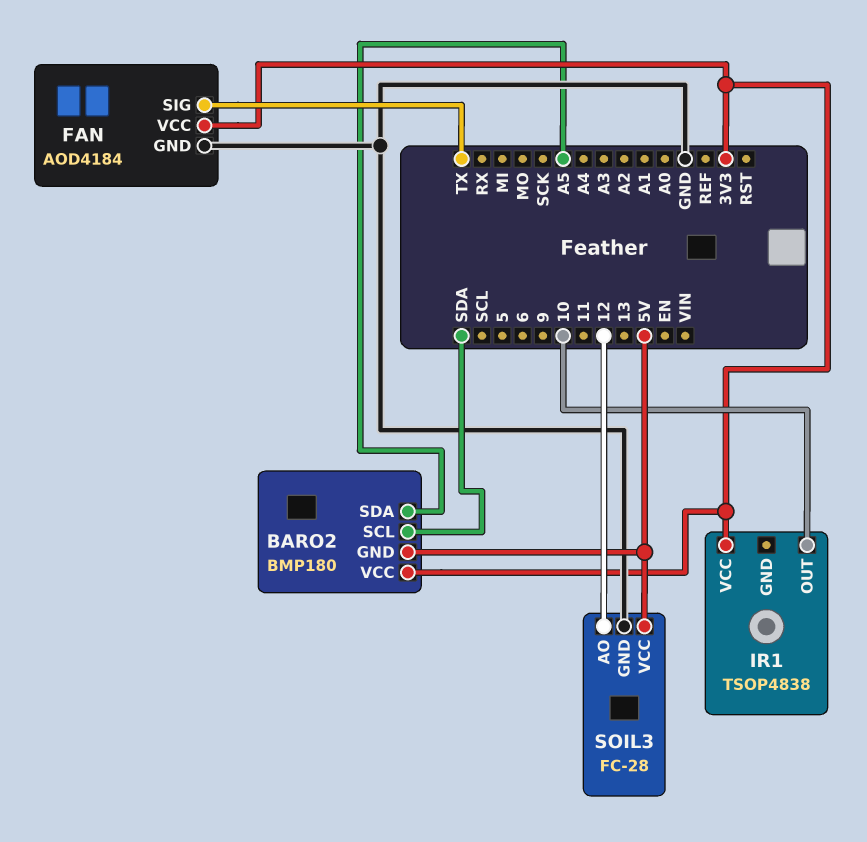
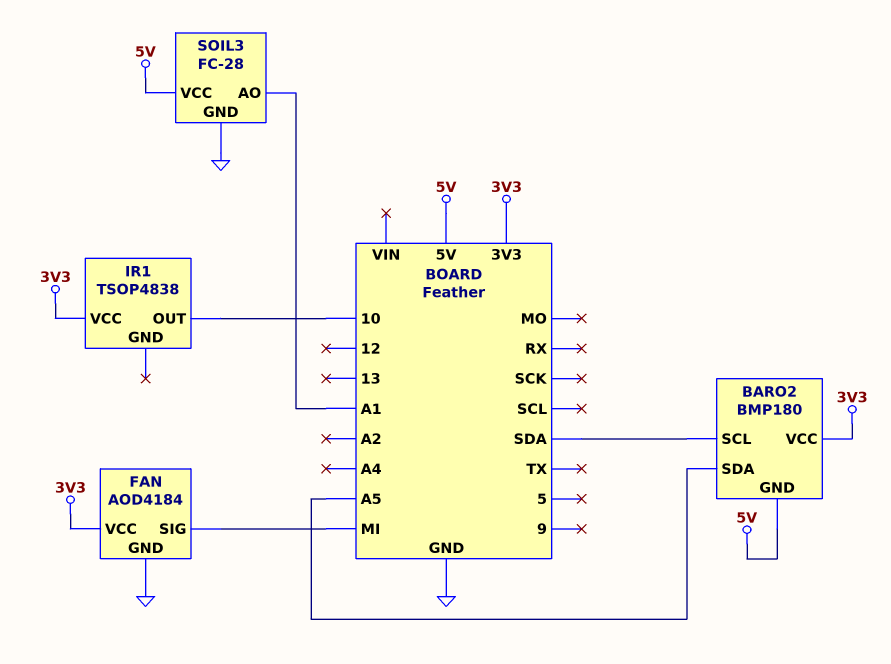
FAN pin SIG: TX -> MI
SOIL3 pin AO: 12 -> A1

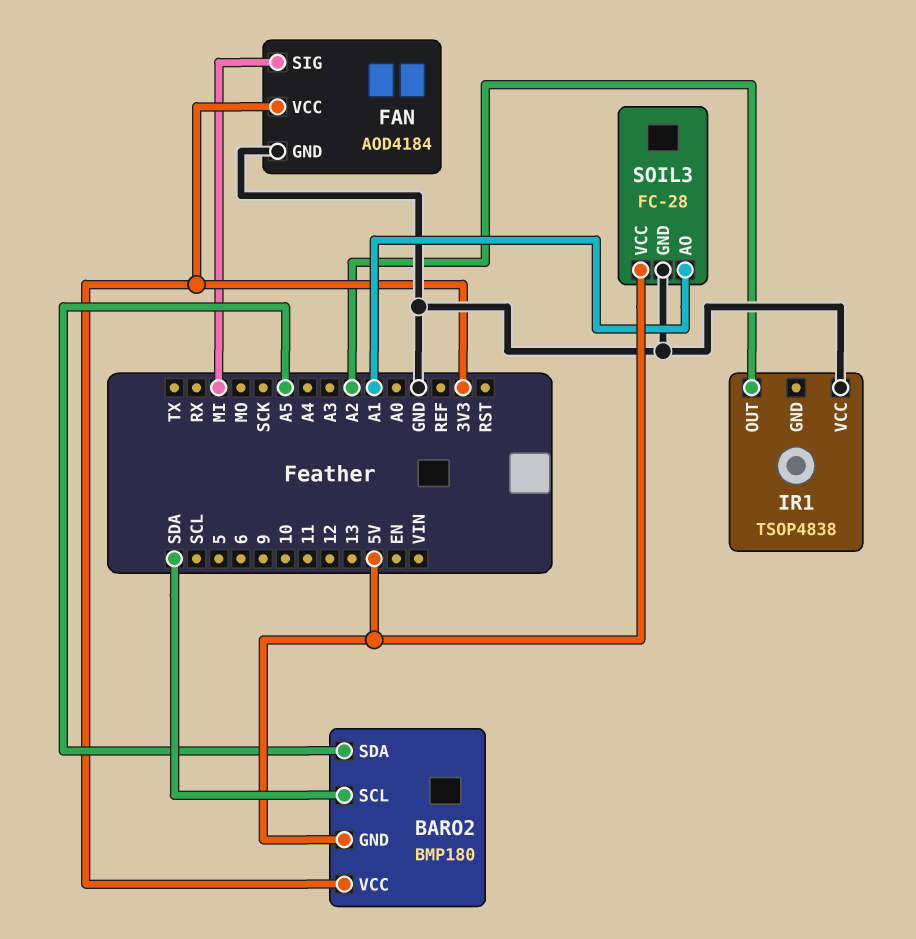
IR1 pin OUT: 10 -> A2
IR1 pin VCC: 3V3 -> GND

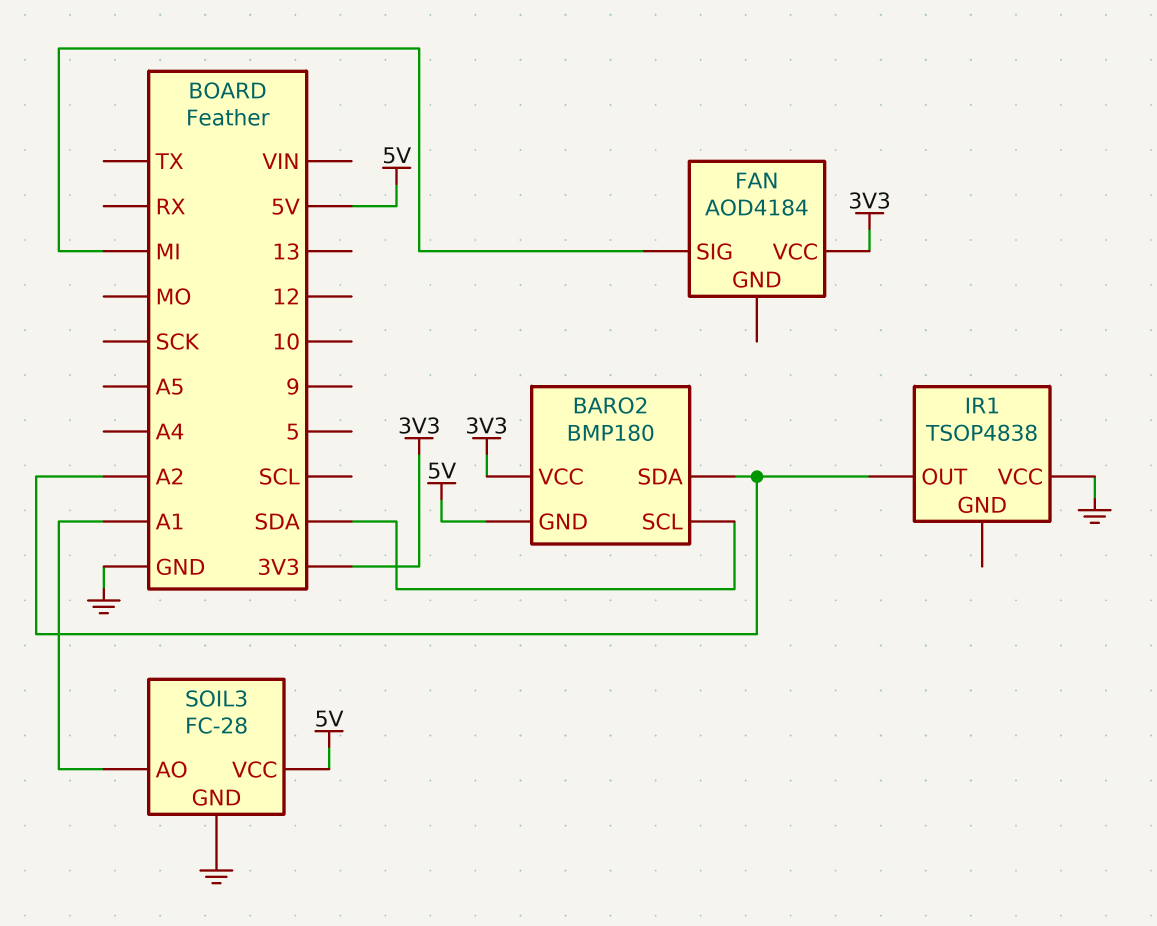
BARO2 pin SDA: A5 -> A2
FAN pin GND: GND -> none

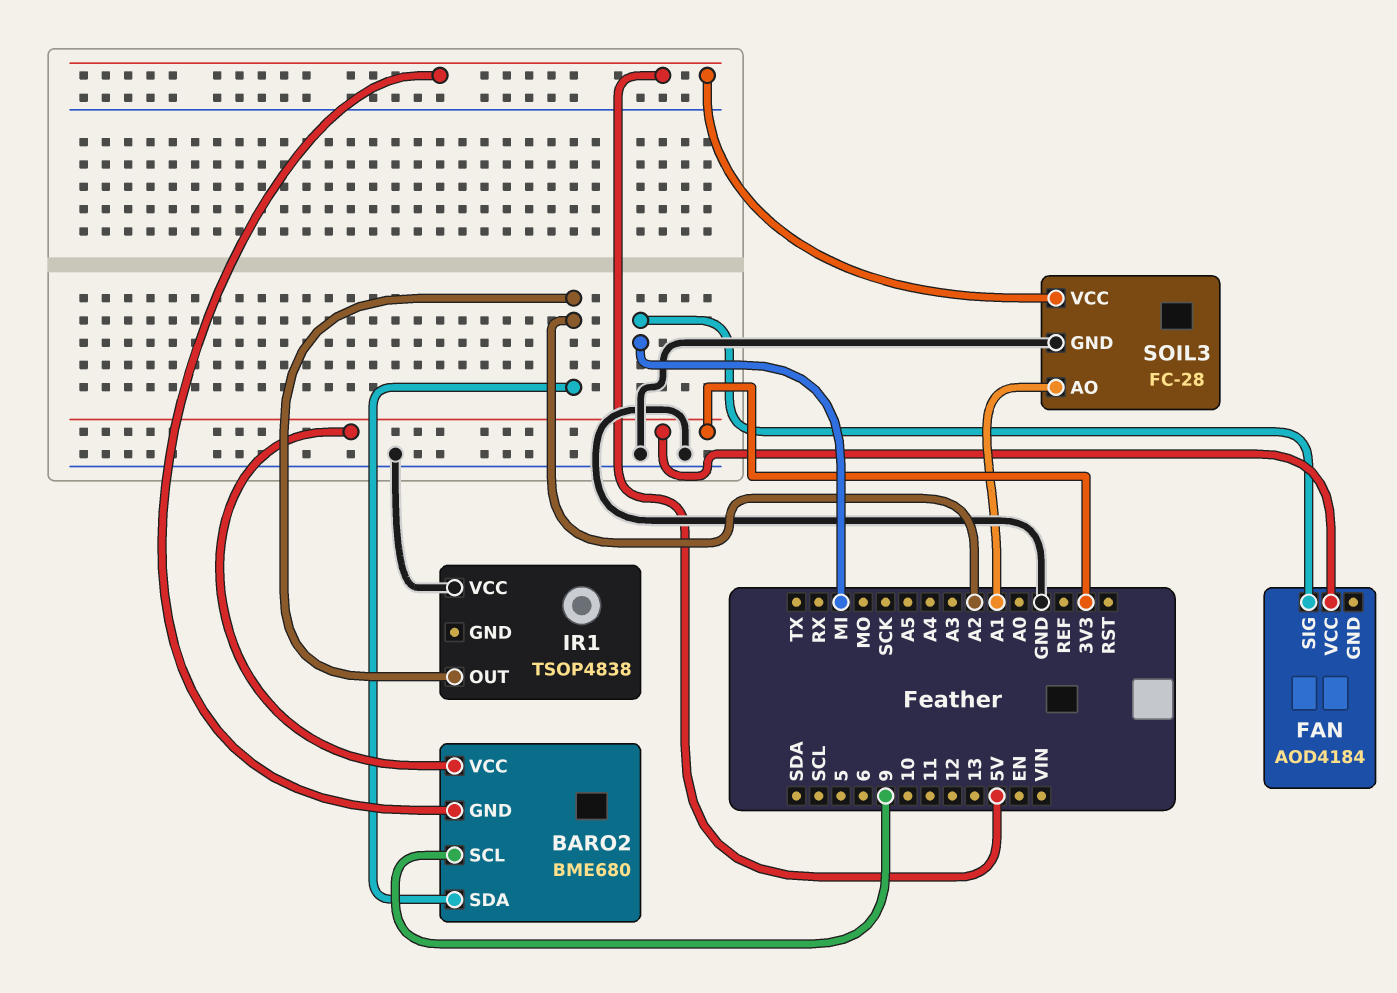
BARO2: BMP180 -> BME680
BARO2 pin SCL: SDA -> 9

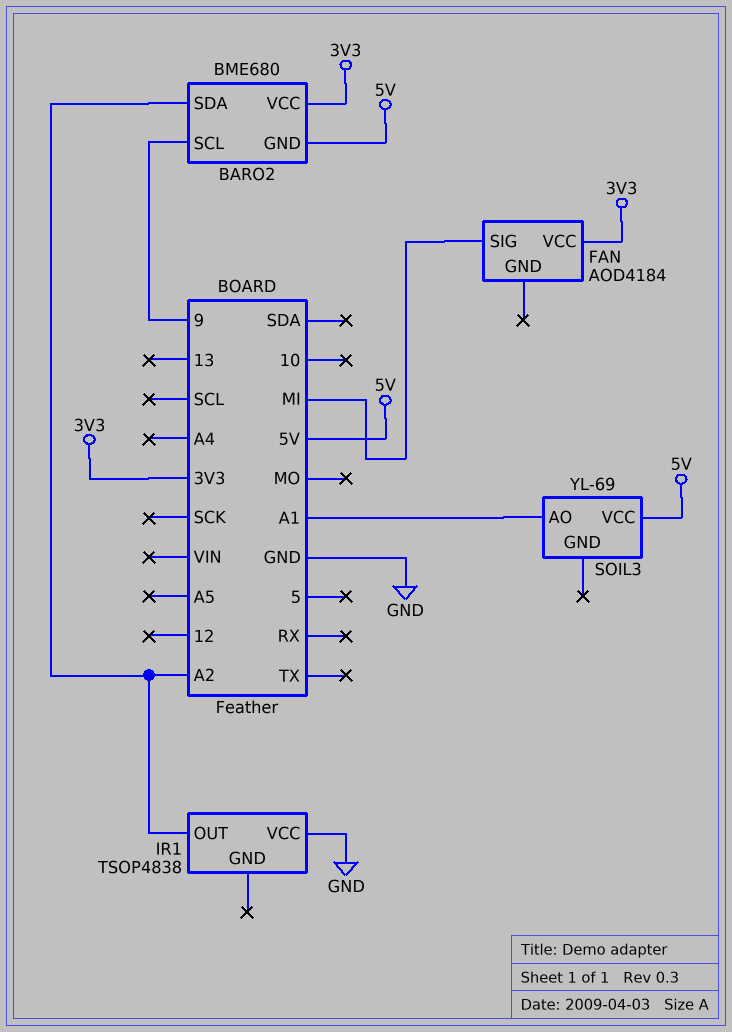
SOIL3: FC-28 -> YL-69
SOIL3 pin GND: GND -> none

